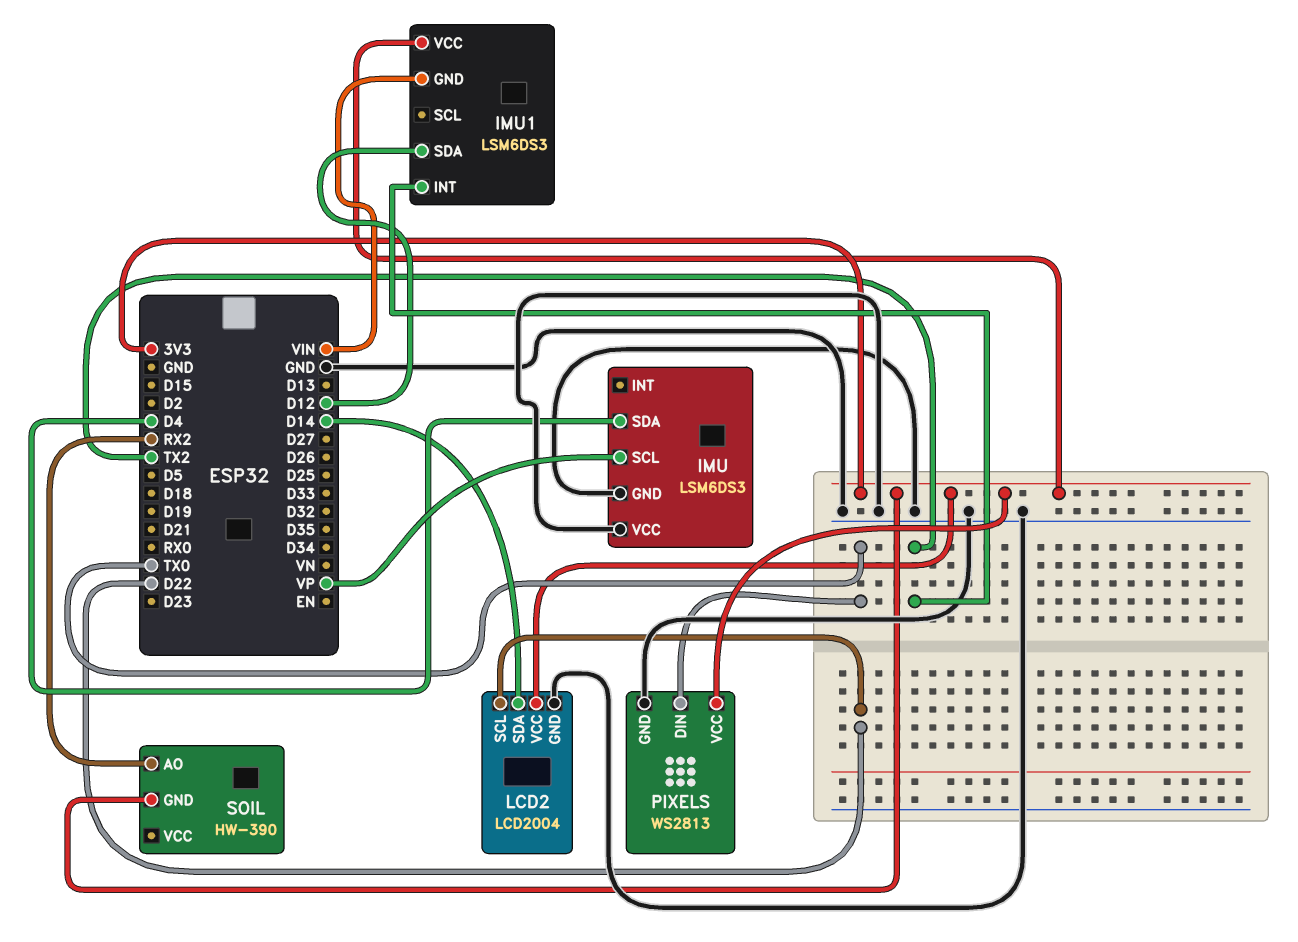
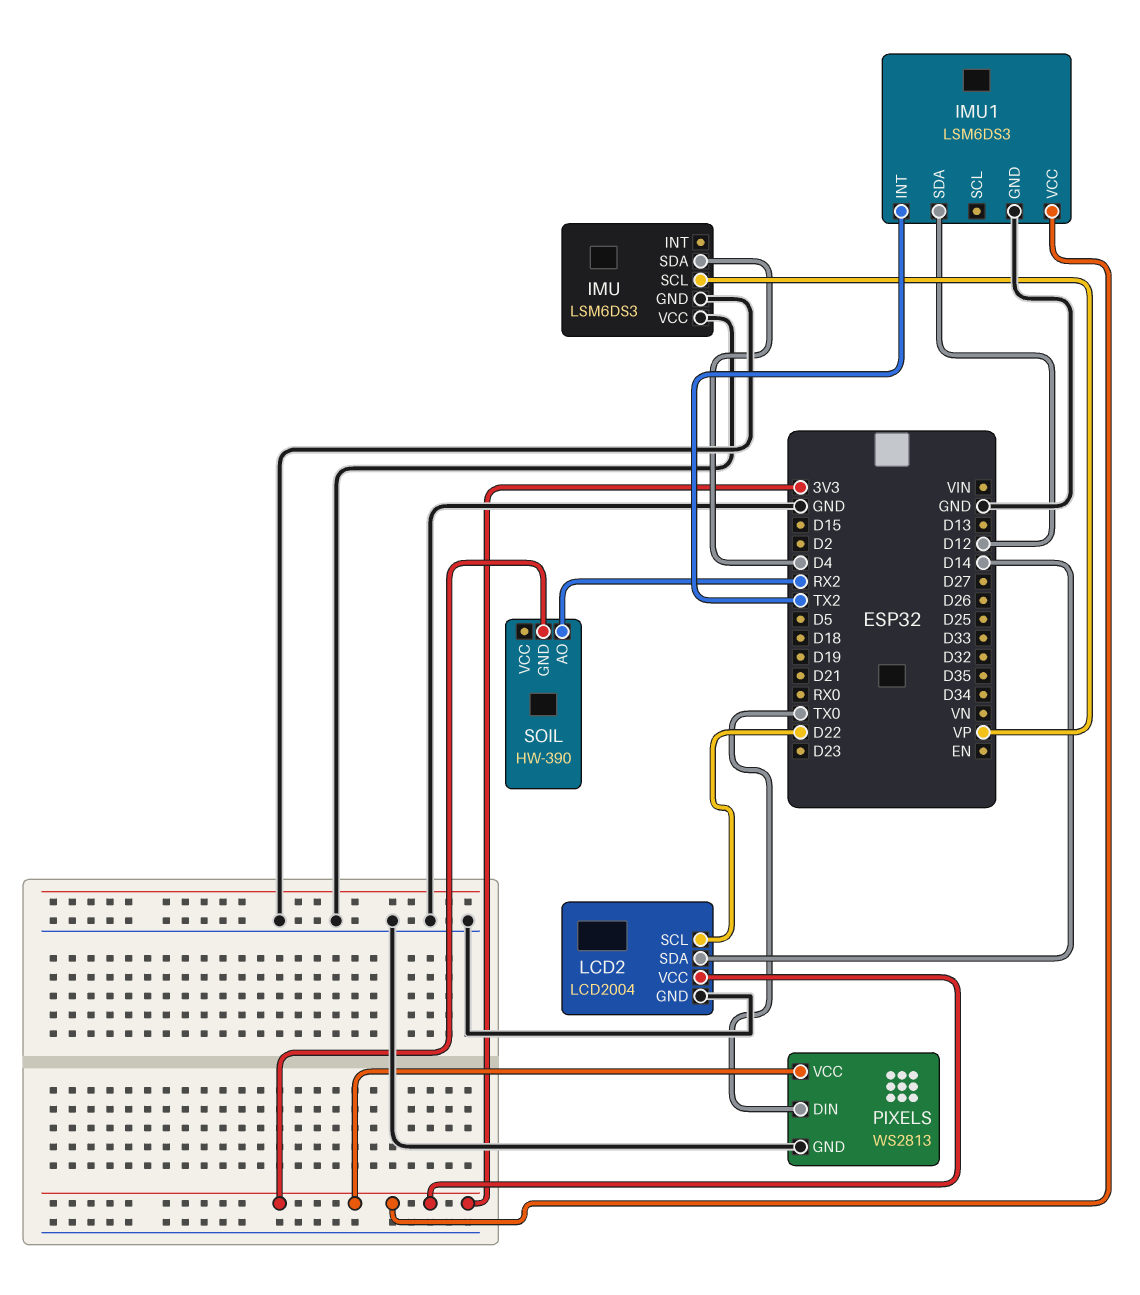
IMU1 pin GND: VIN -> GND

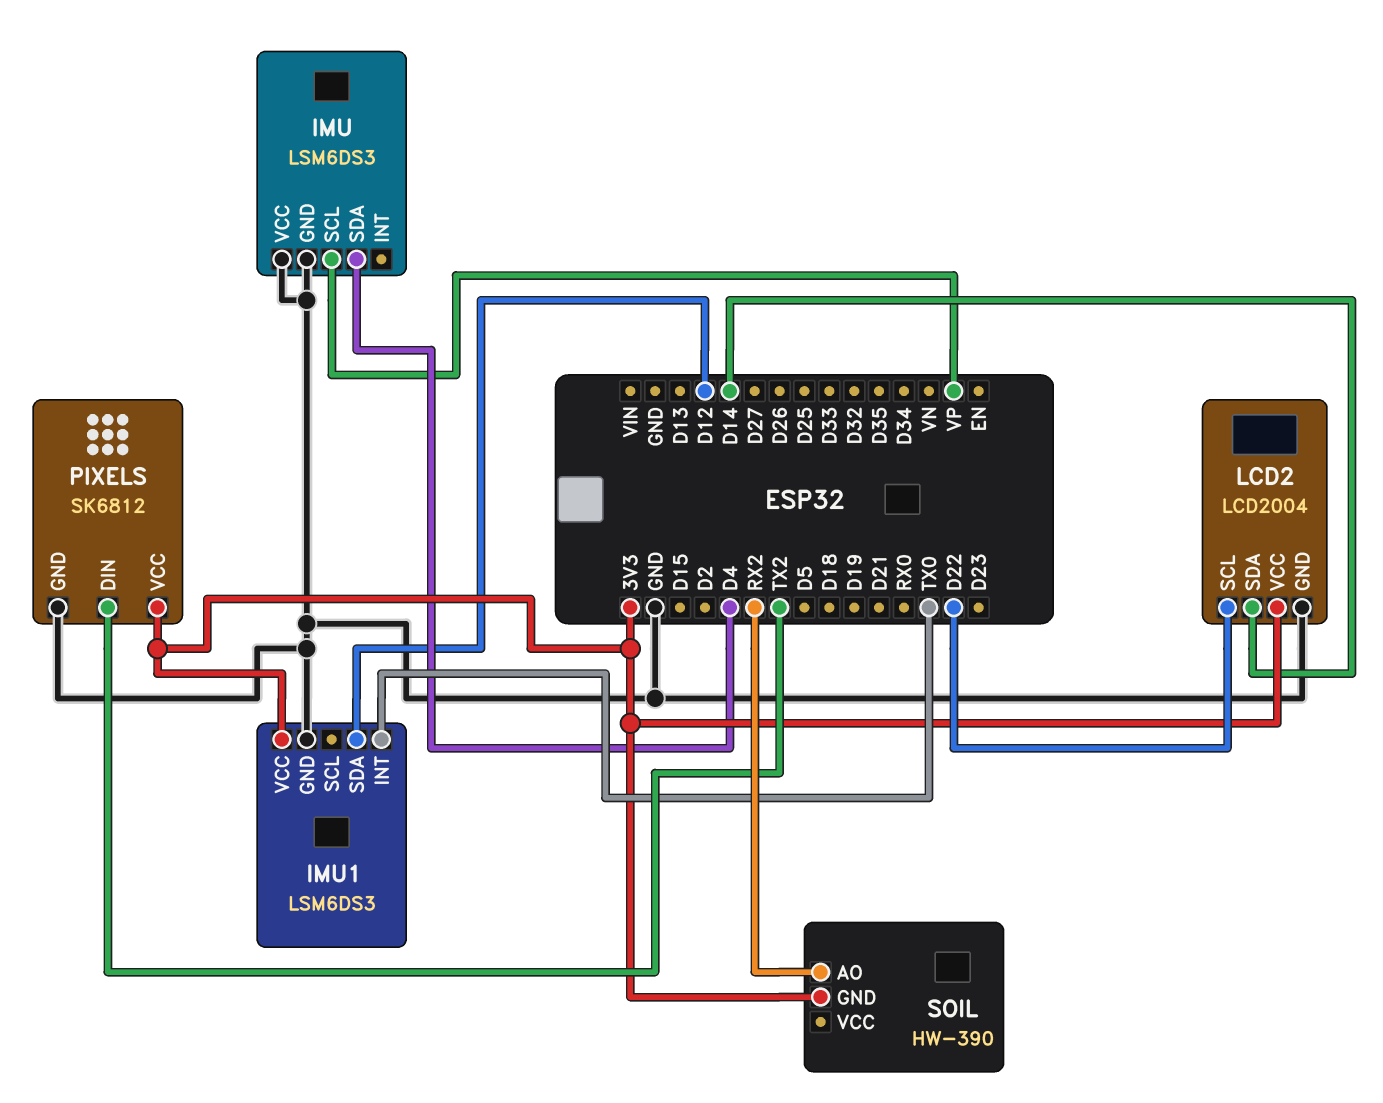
IMU1 pin INT: TX2 -> TX0
PIXELS: WS2813 -> SK6812
PIXELS pin DIN: TX0 -> TX2

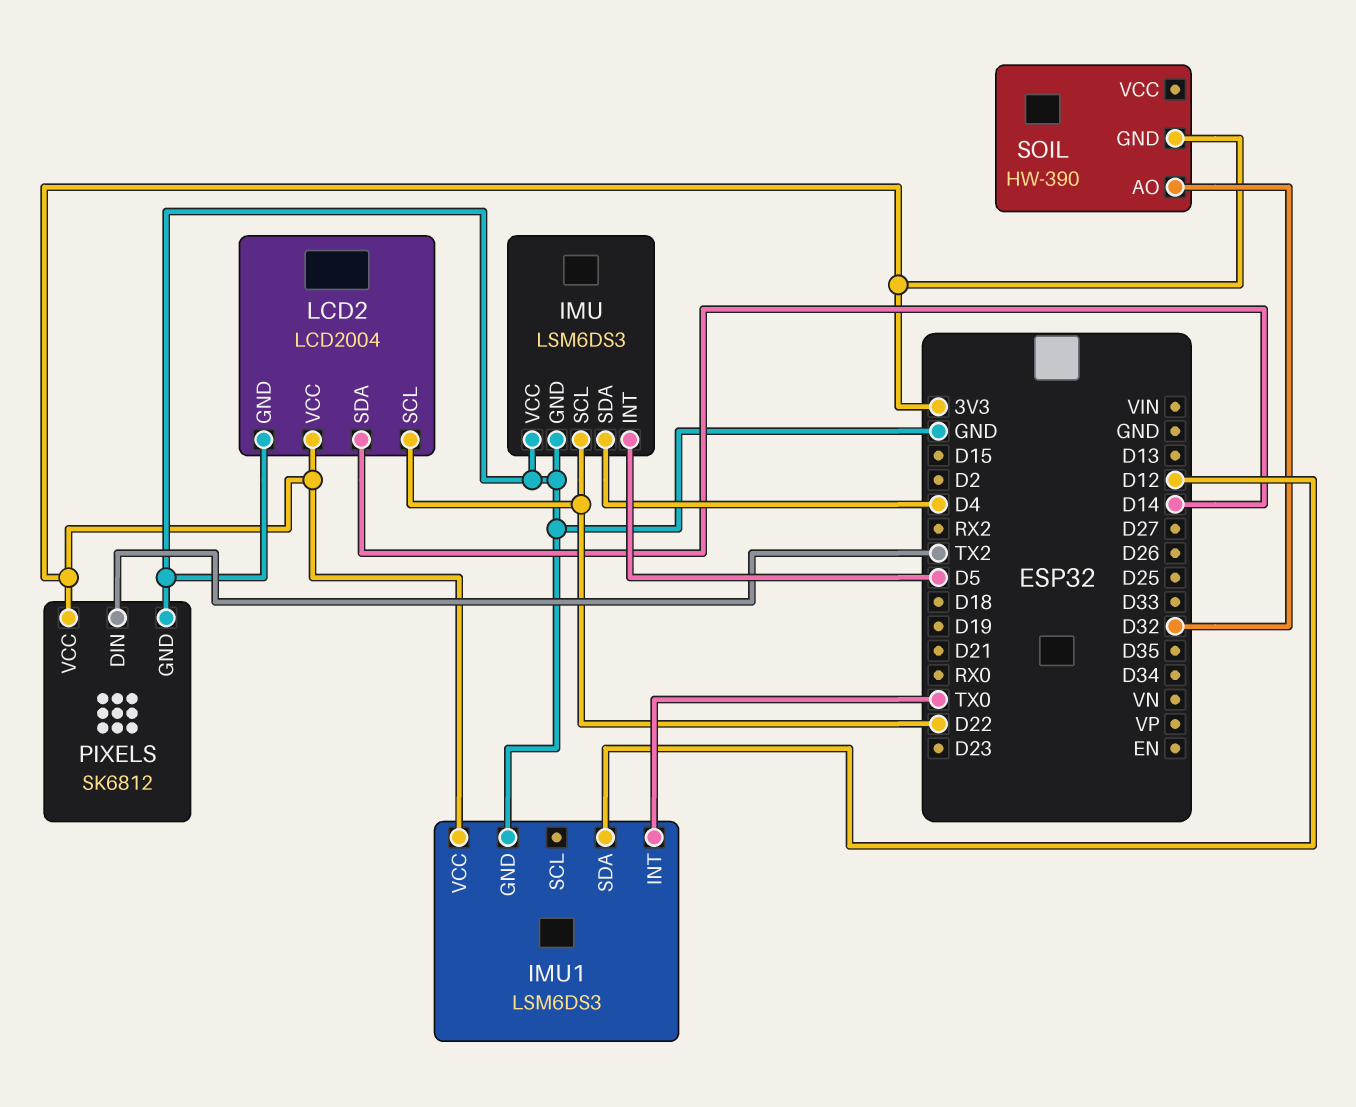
IMU pin INT: none -> D5
IMU pin SCL: VP -> D22
SOIL pin AO: RX2 -> D32

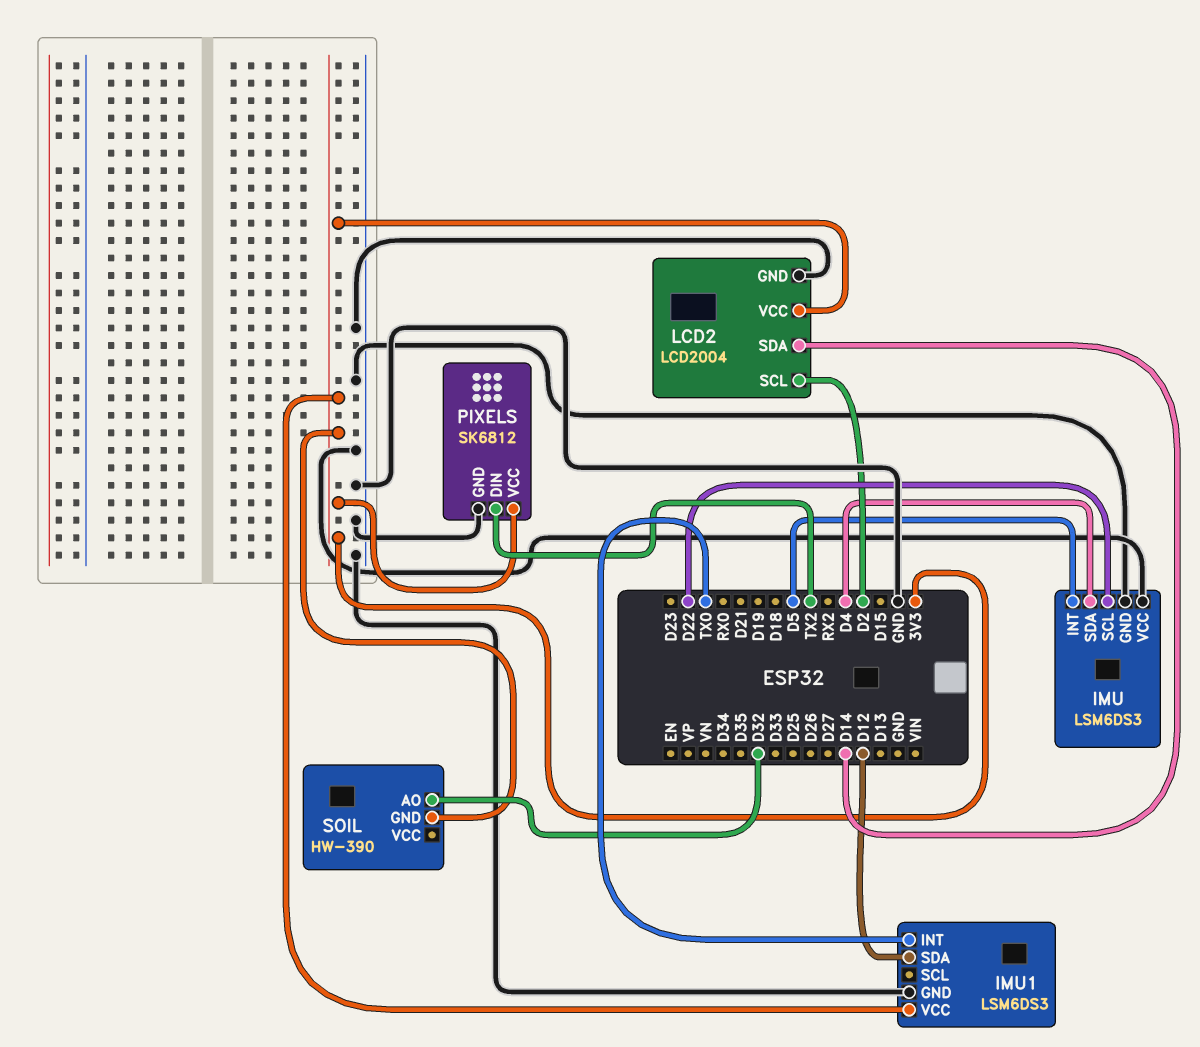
LCD2 pin SCL: D22 -> D2

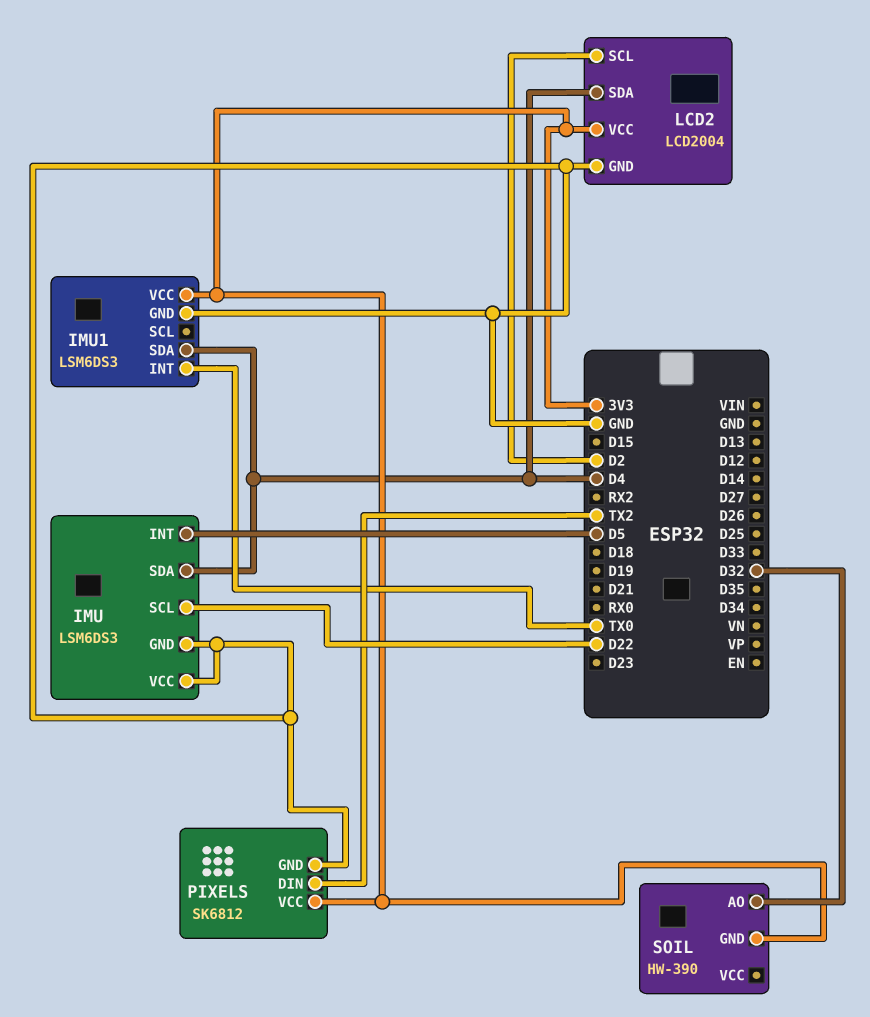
IMU1 pin SDA: D12 -> D4
LCD2 pin SDA: D14 -> D4

